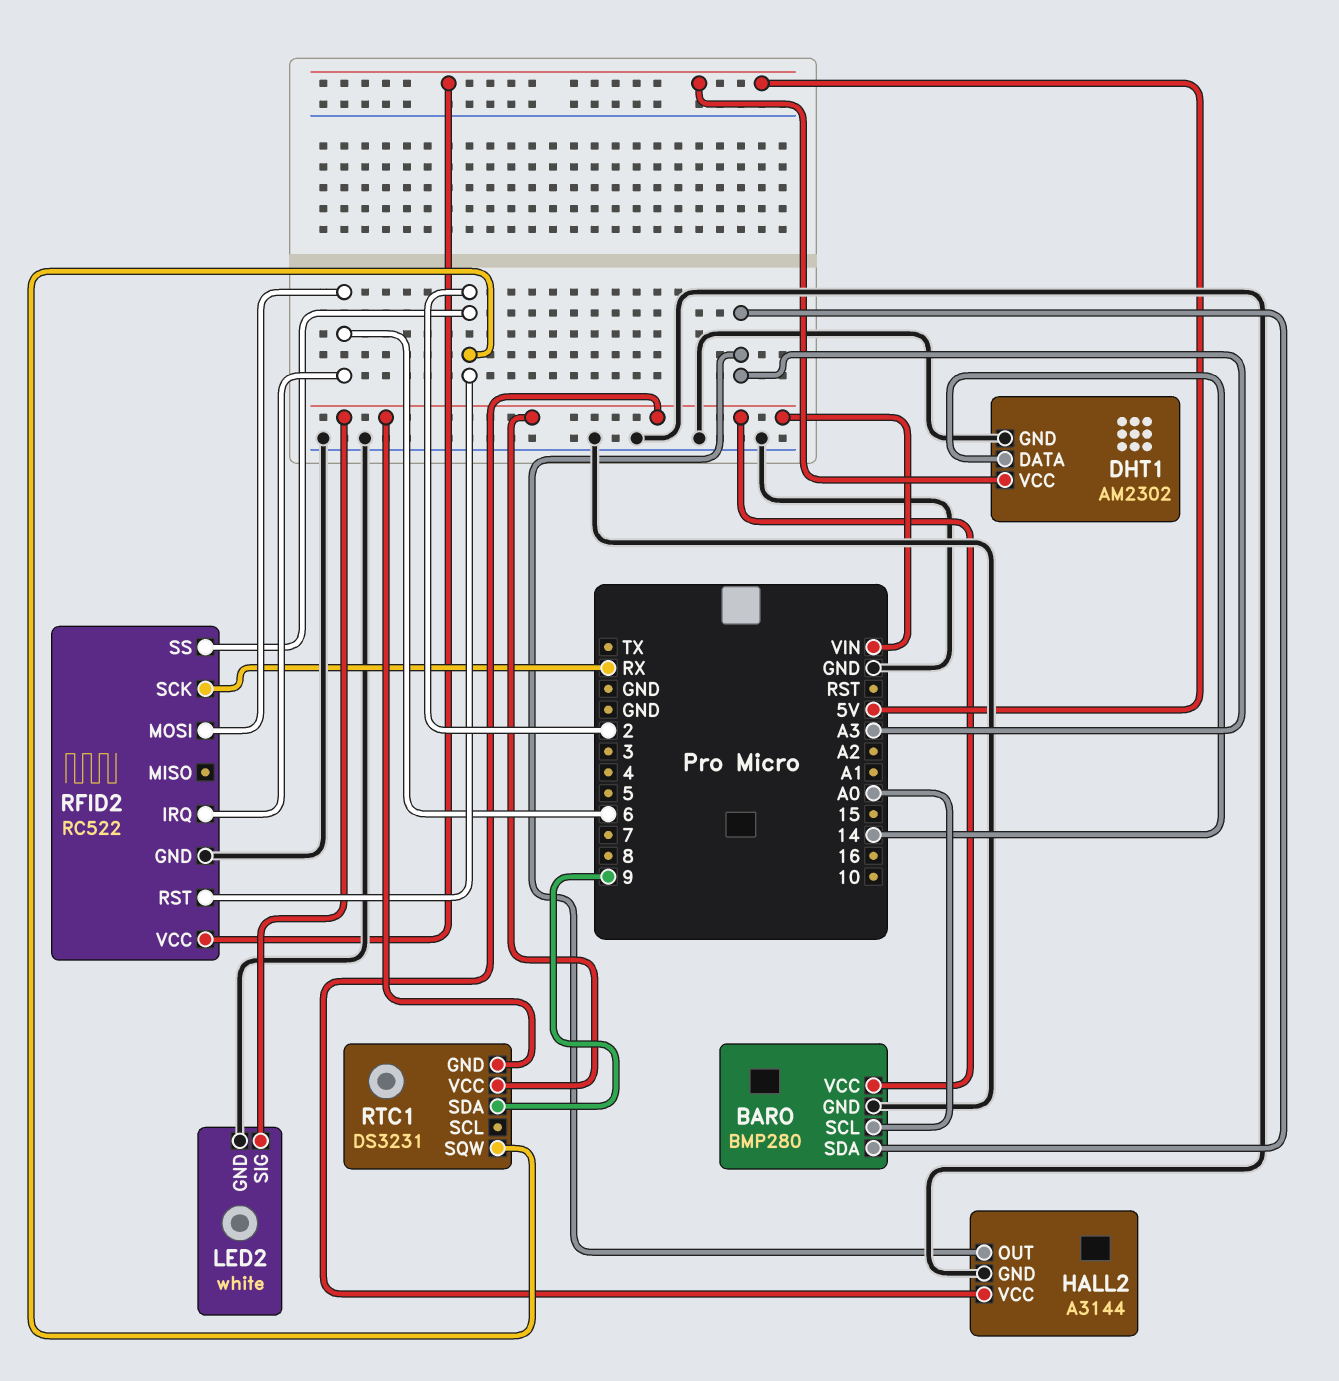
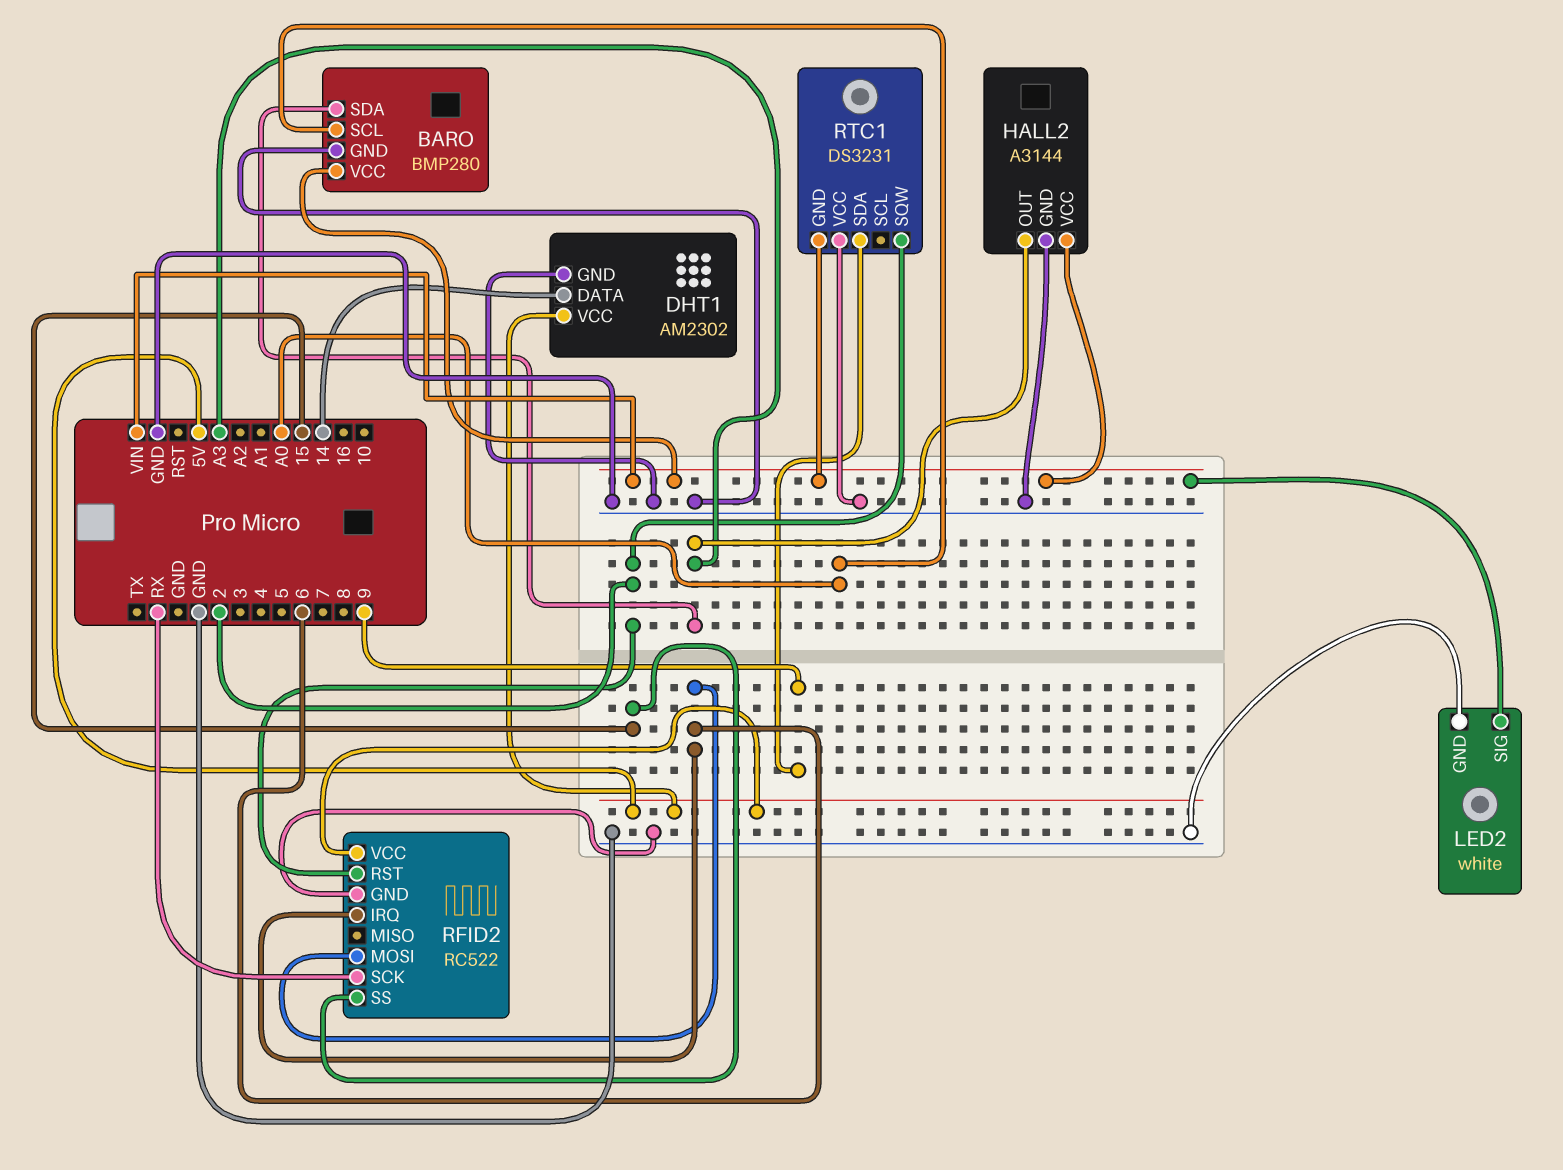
RFID2 pin SS: 2 -> 15
RTC1 pin VCC: VIN -> GND

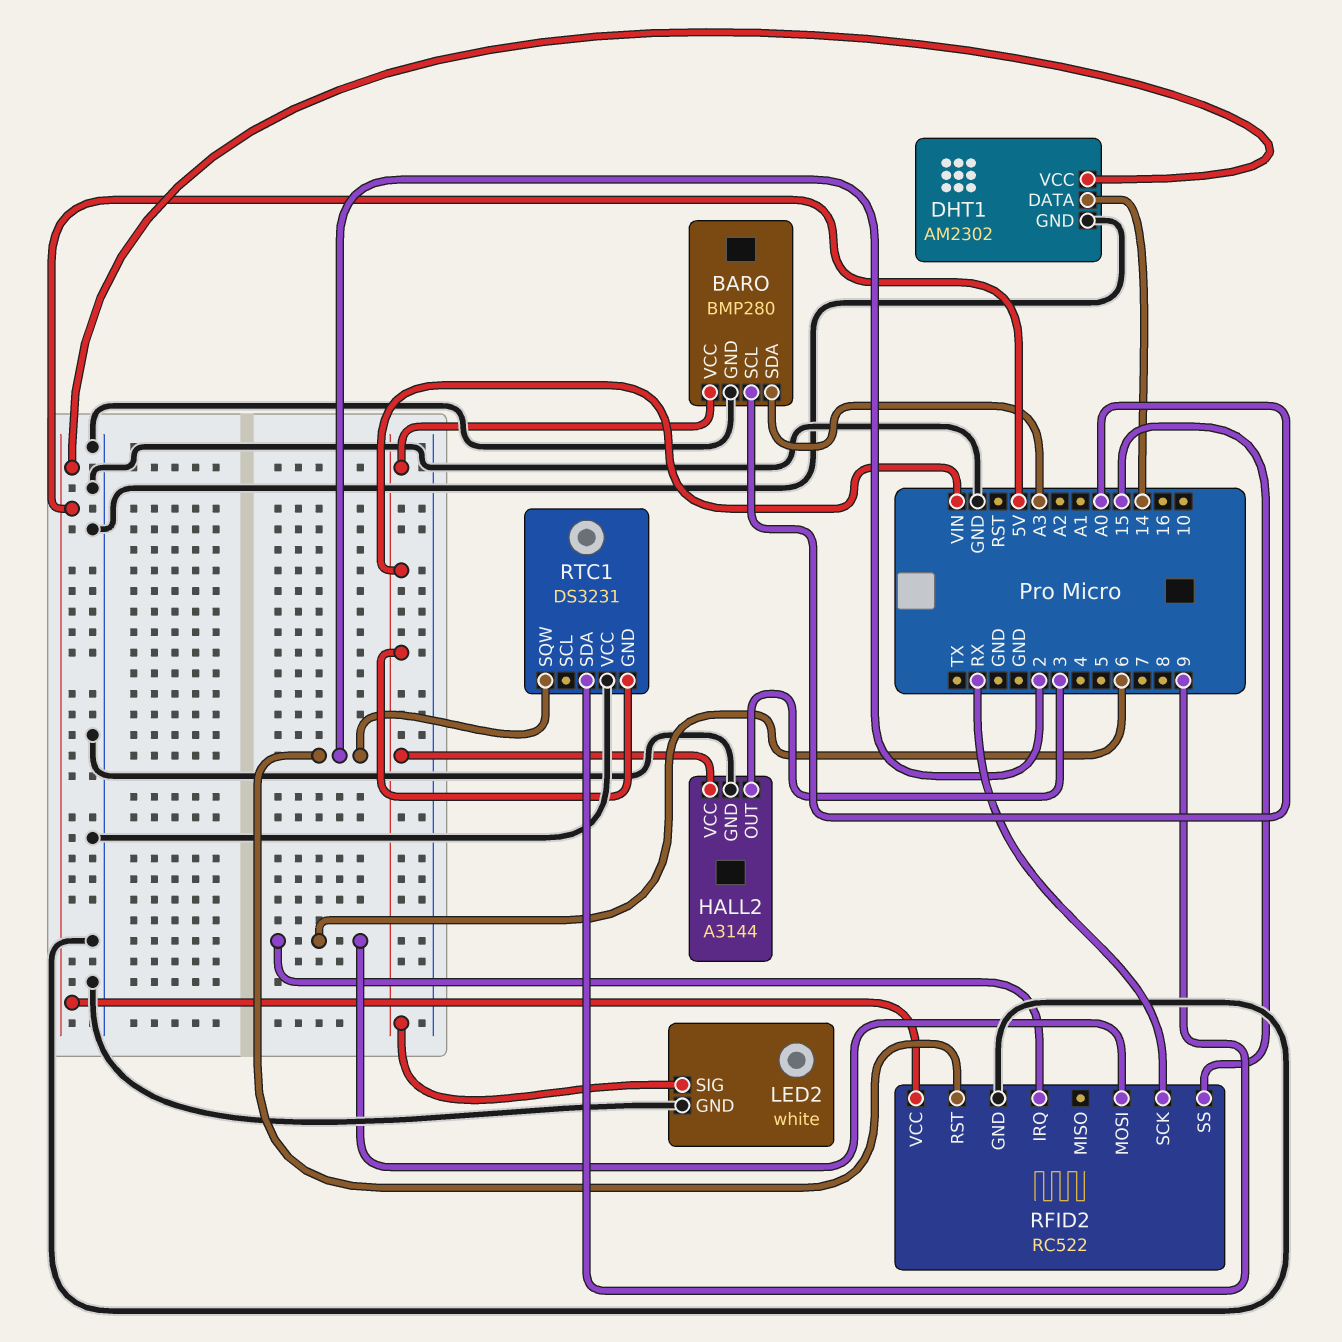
HALL2 pin OUT: A3 -> 3

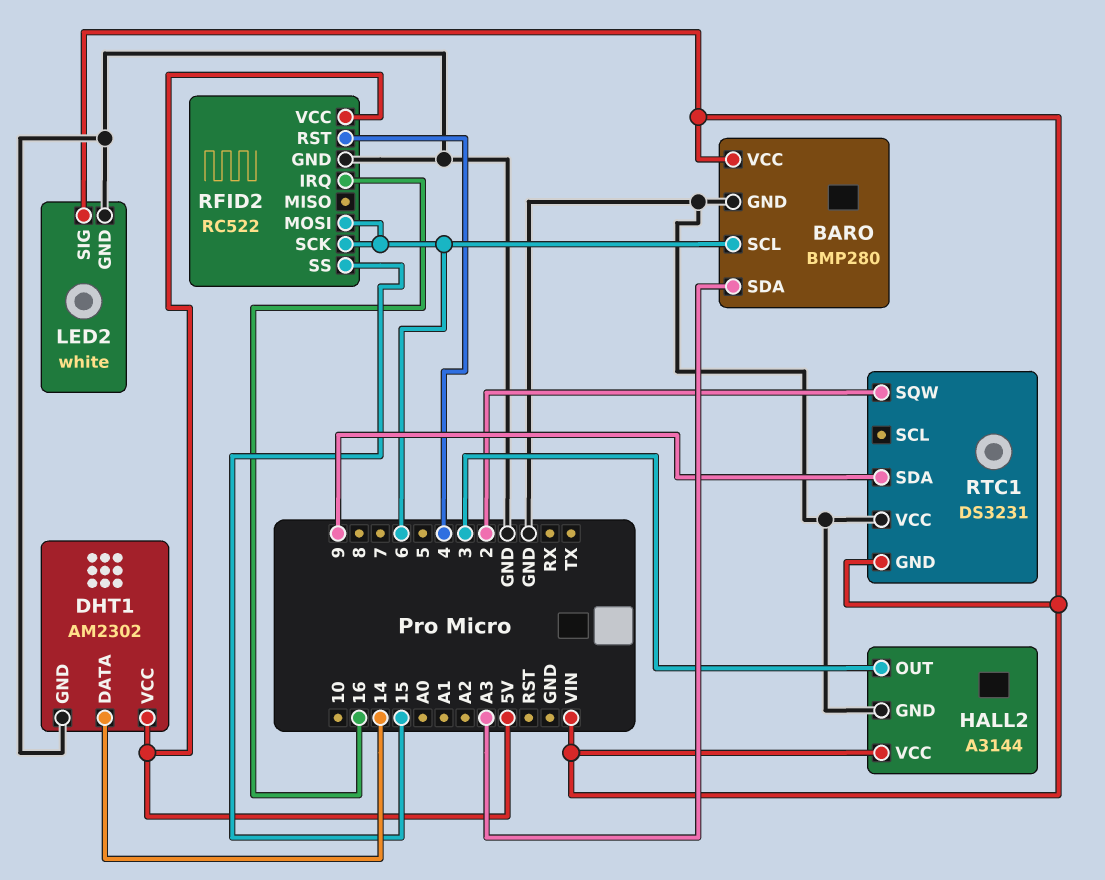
BARO pin SCL: A0 -> 6
RFID2 pin IRQ: 6 -> 16
RFID2 pin RST: 2 -> 4
RFID2 pin SCK: RX -> 6

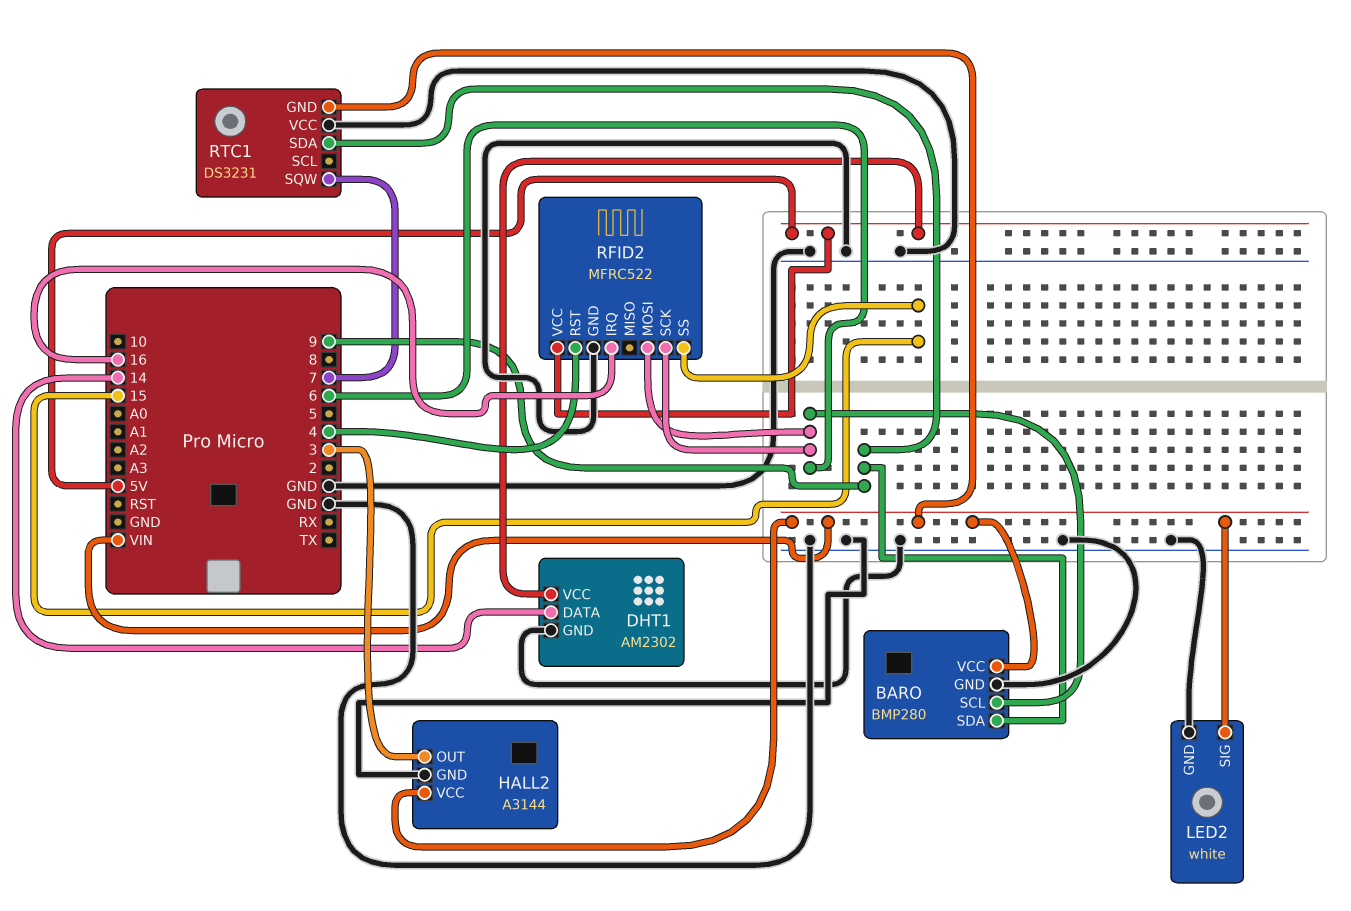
BARO pin SDA: A3 -> 9
RFID2: RC522 -> MFRC522
RTC1 pin SQW: 2 -> 7

